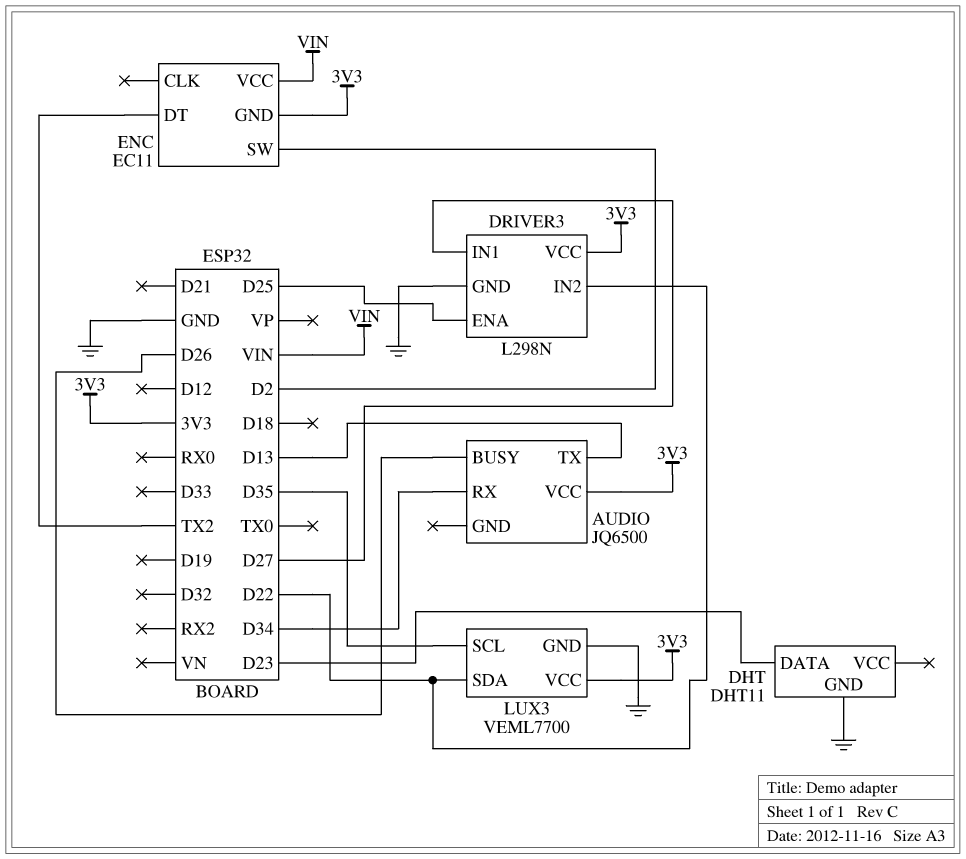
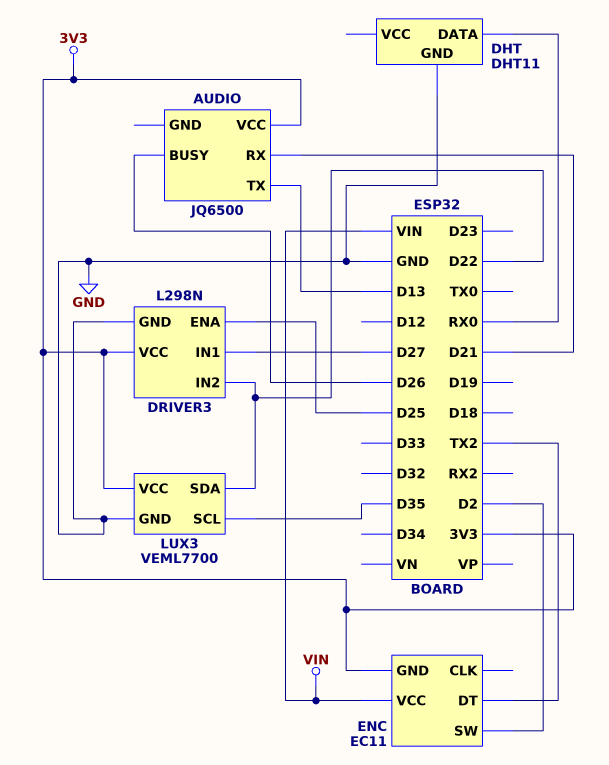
AUDIO pin RX: D34 -> D21
DHT pin DATA: D23 -> RX0

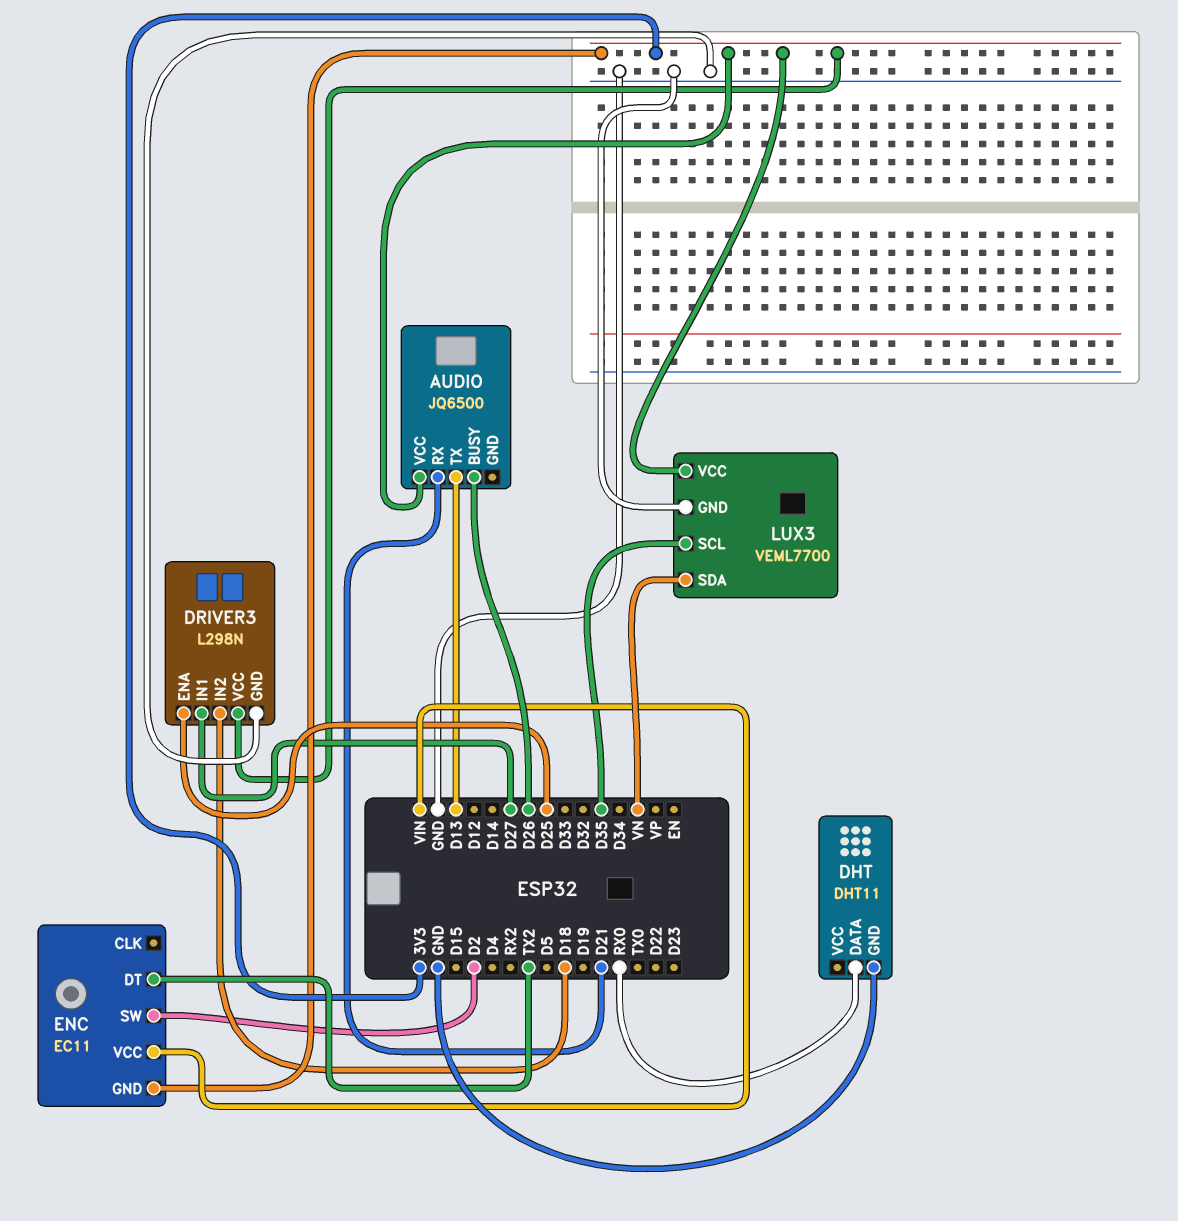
DRIVER3 pin IN2: D22 -> D18
LUX3 pin SDA: D22 -> VN

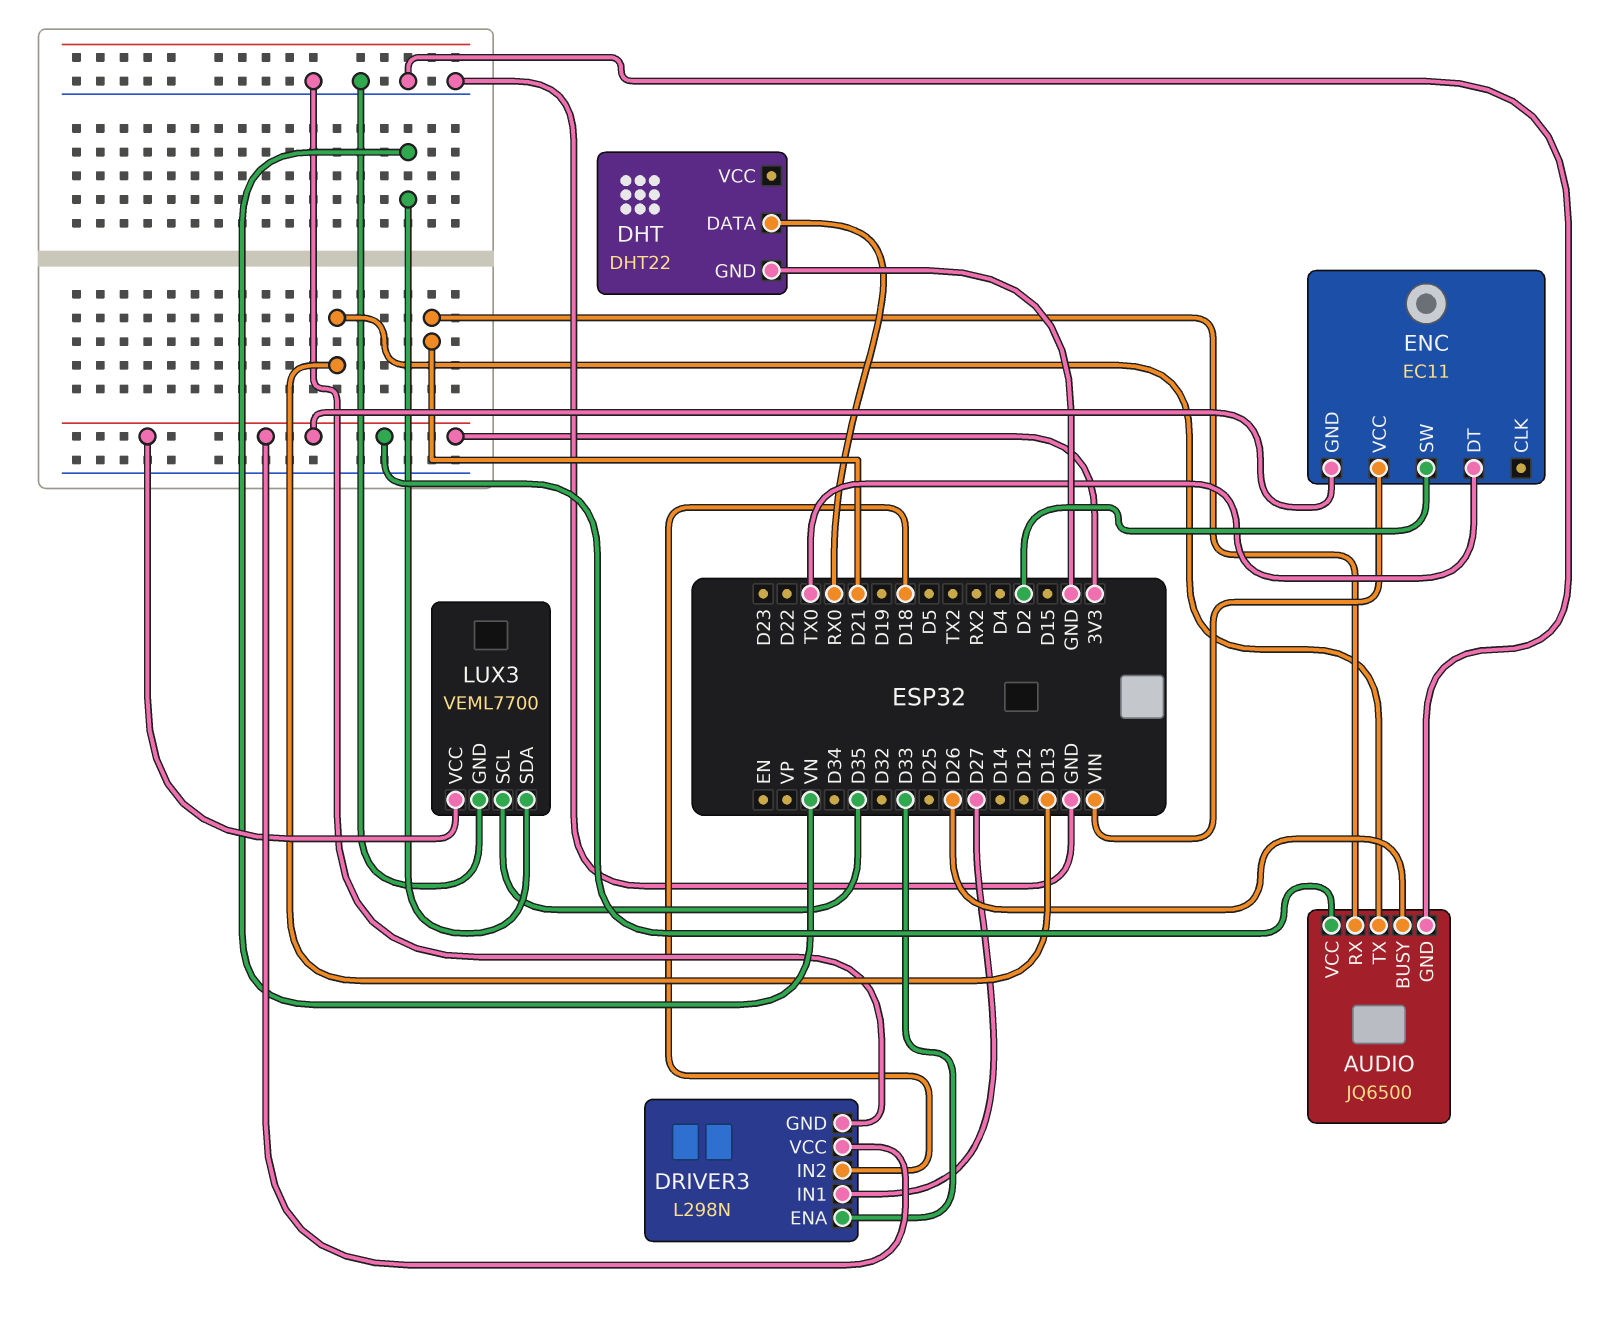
AUDIO pin GND: none -> GND
DHT: DHT11 -> DHT22
DRIVER3 pin ENA: D25 -> D33
ENC pin DT: TX2 -> TX0

